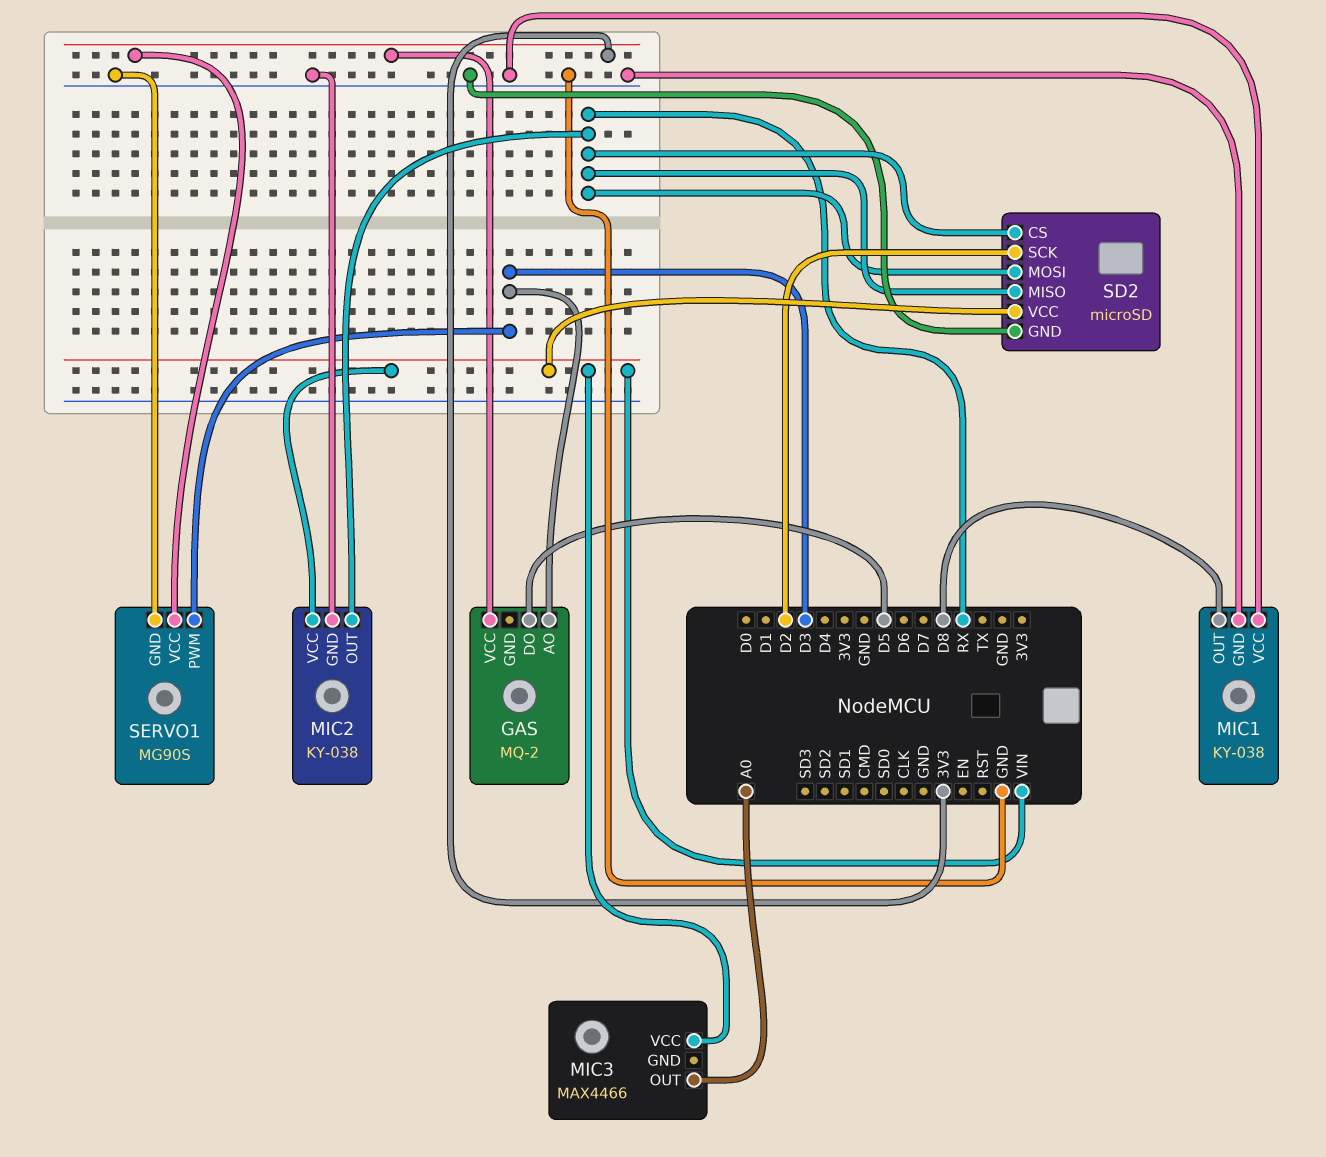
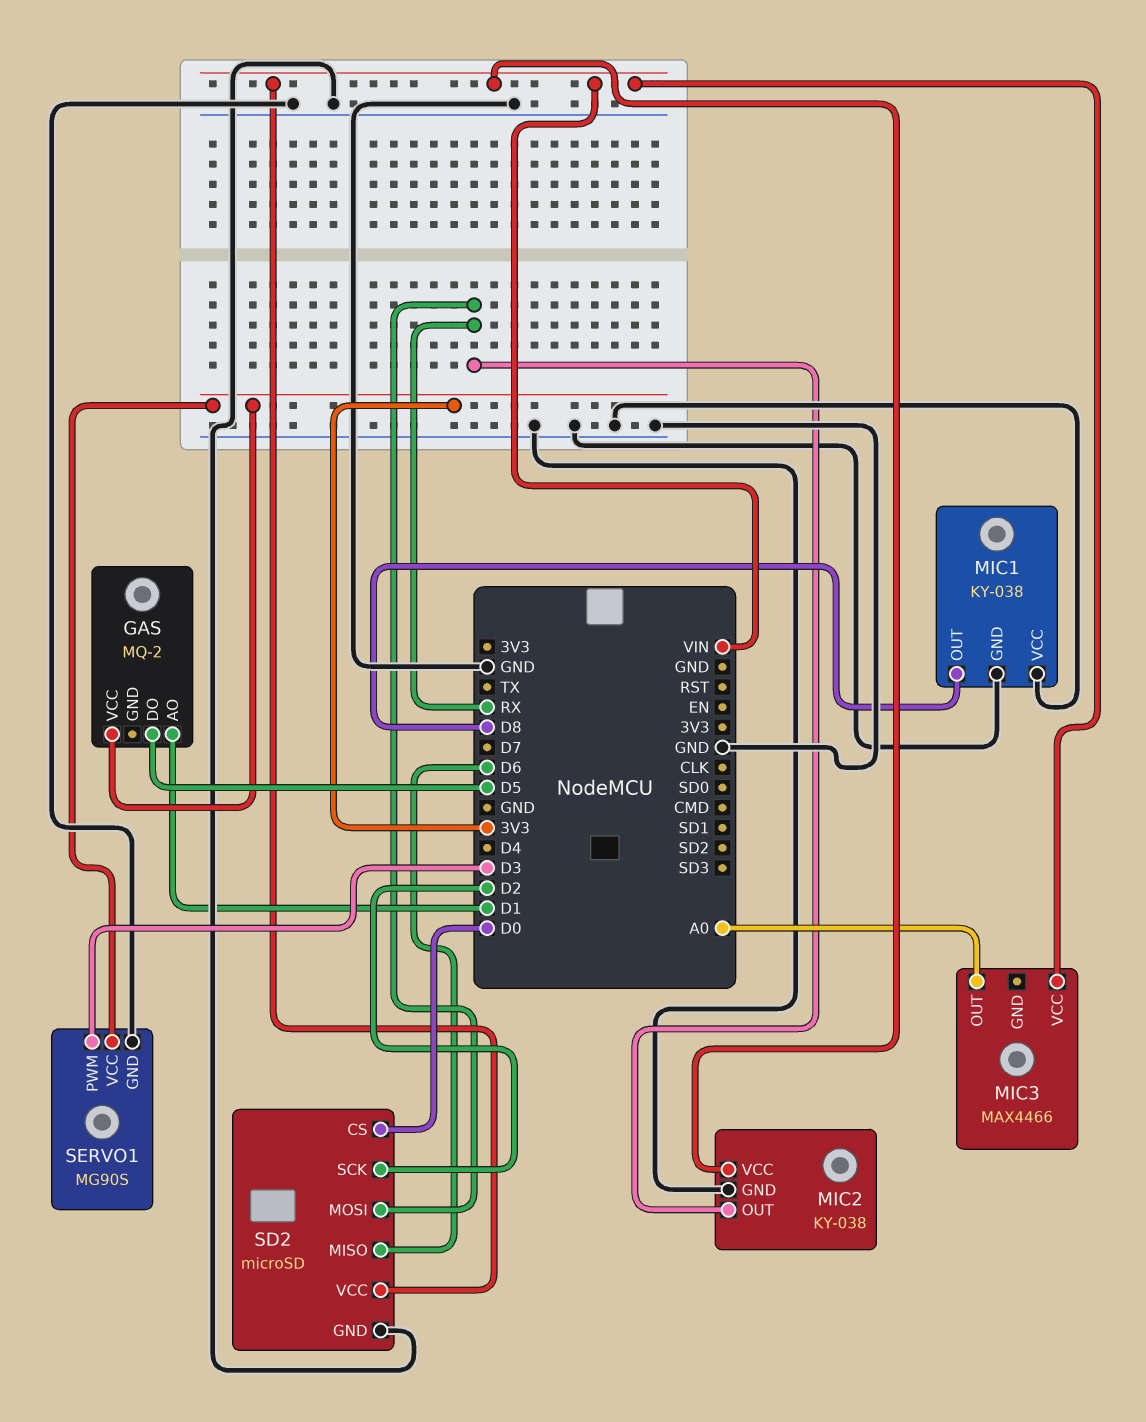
GAS pin AO: D3 -> D1
SD2 pin CS: RX -> D0
SD2 pin MISO: RX -> D6

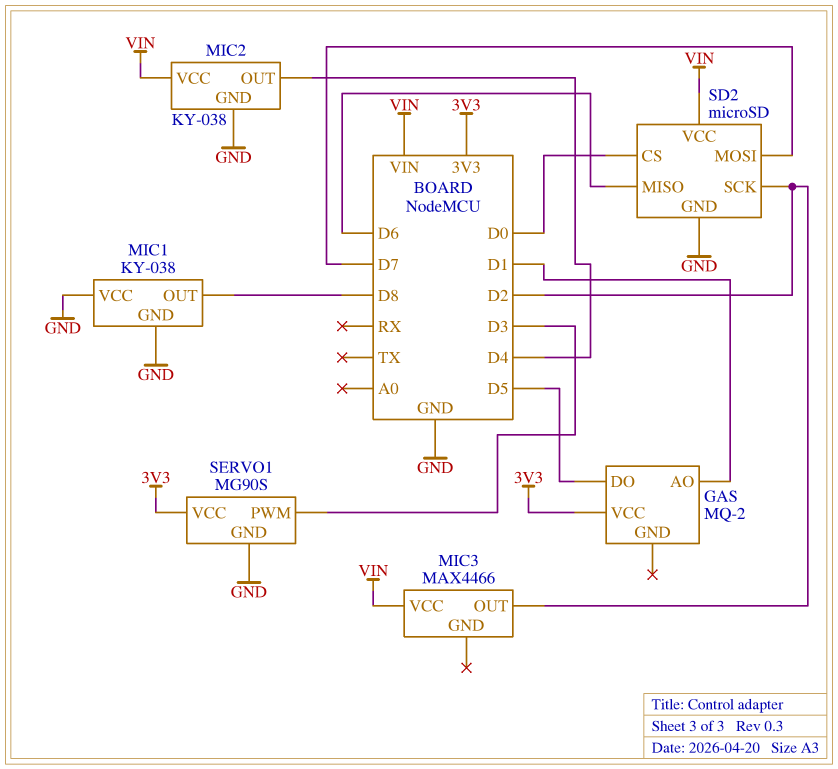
MIC2 pin OUT: RX -> D4
MIC3 pin OUT: A0 -> D2
SD2 pin MOSI: RX -> D7

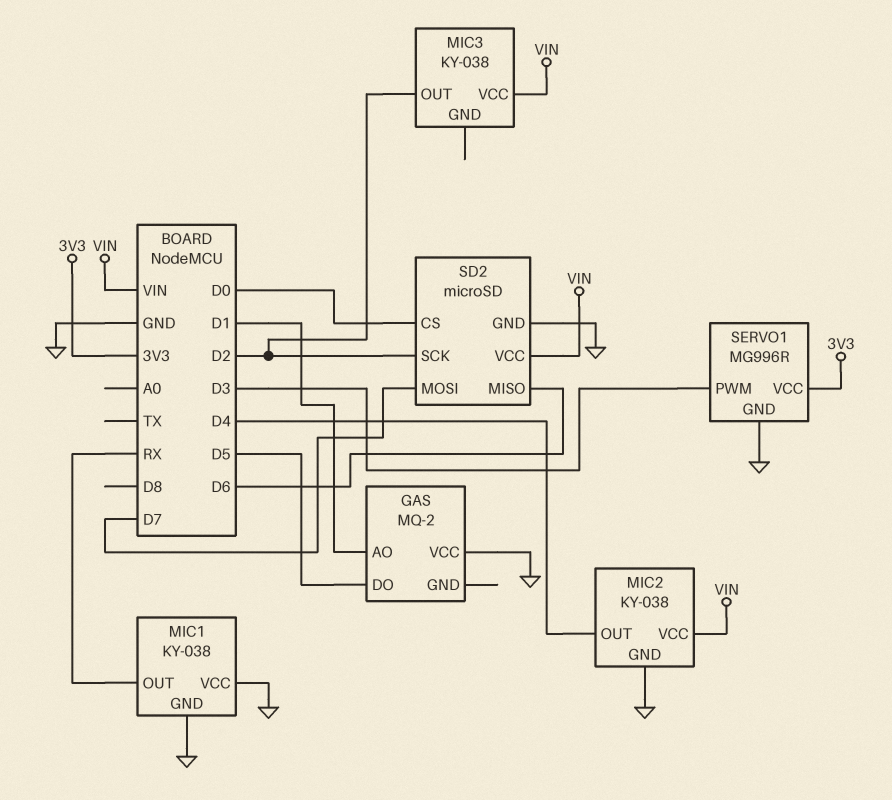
GAS pin VCC: 3V3 -> GND
MIC1 pin OUT: D8 -> RX
MIC3: MAX4466 -> KY-038
SERVO1: MG90S -> MG996R

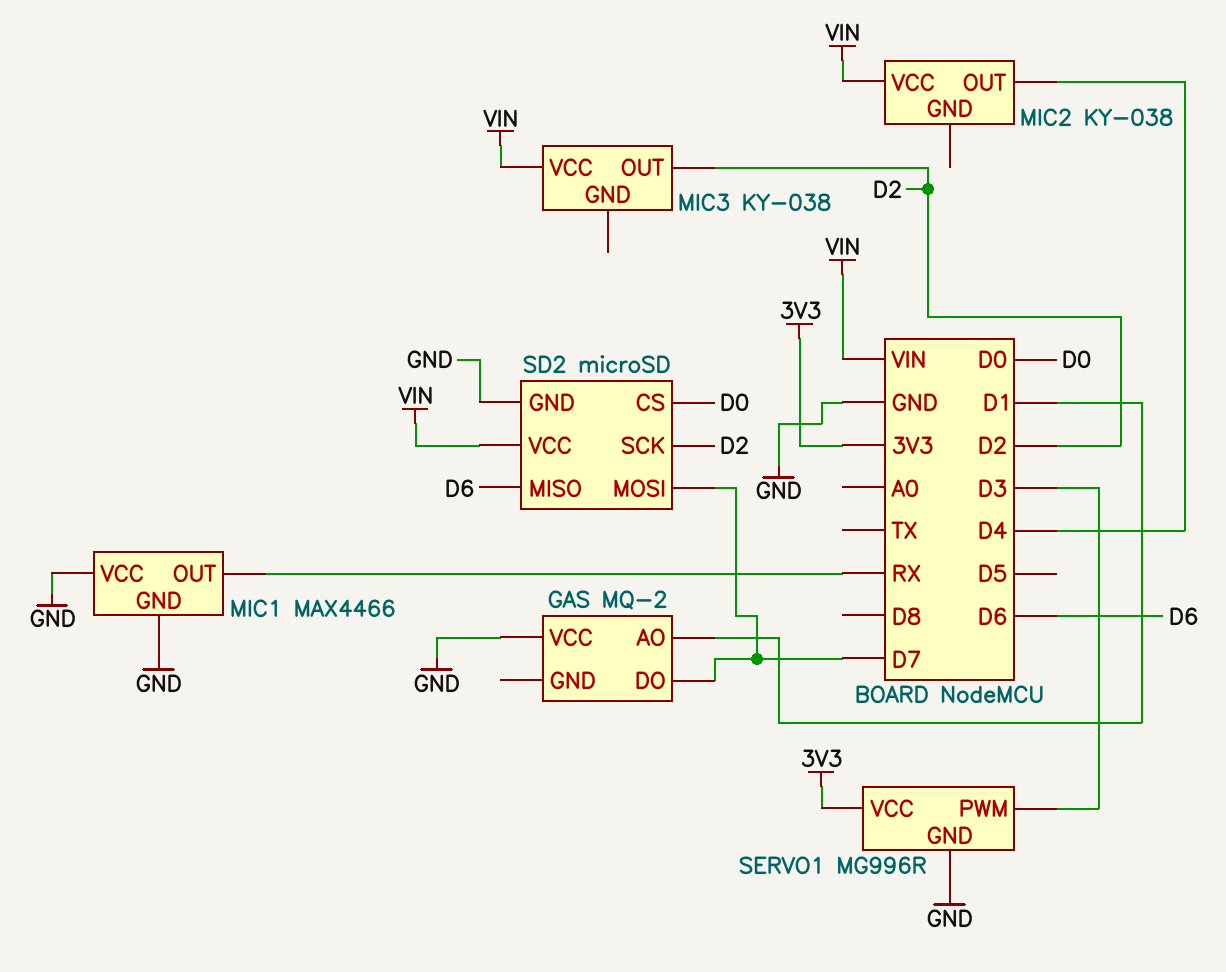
GAS pin DO: D5 -> D7
MIC1: KY-038 -> MAX4466
MIC2 pin GND: GND -> none

